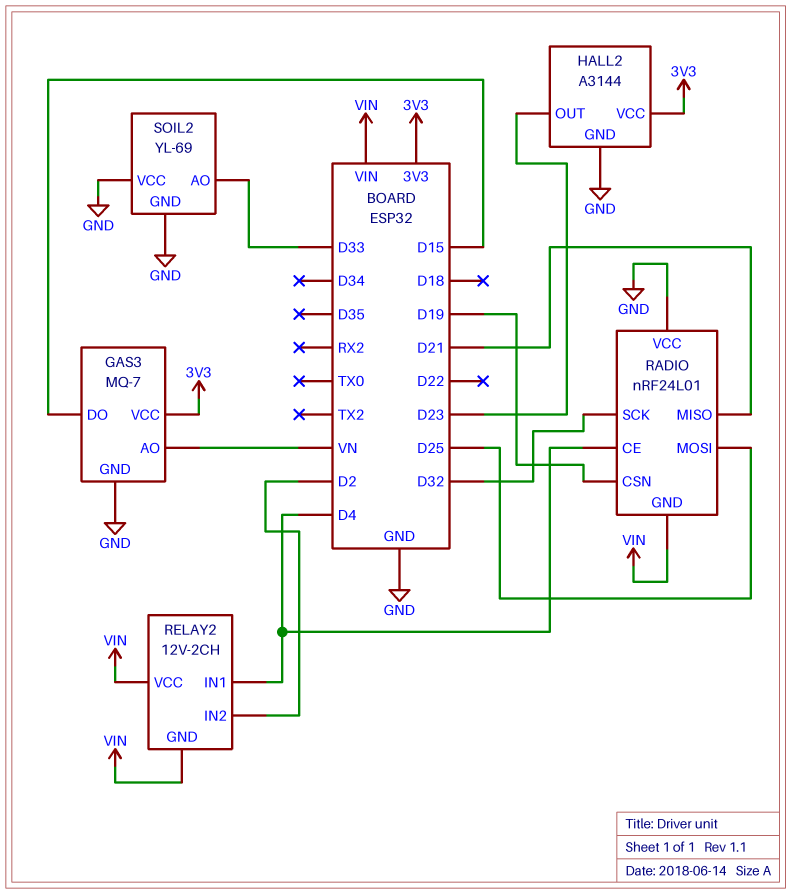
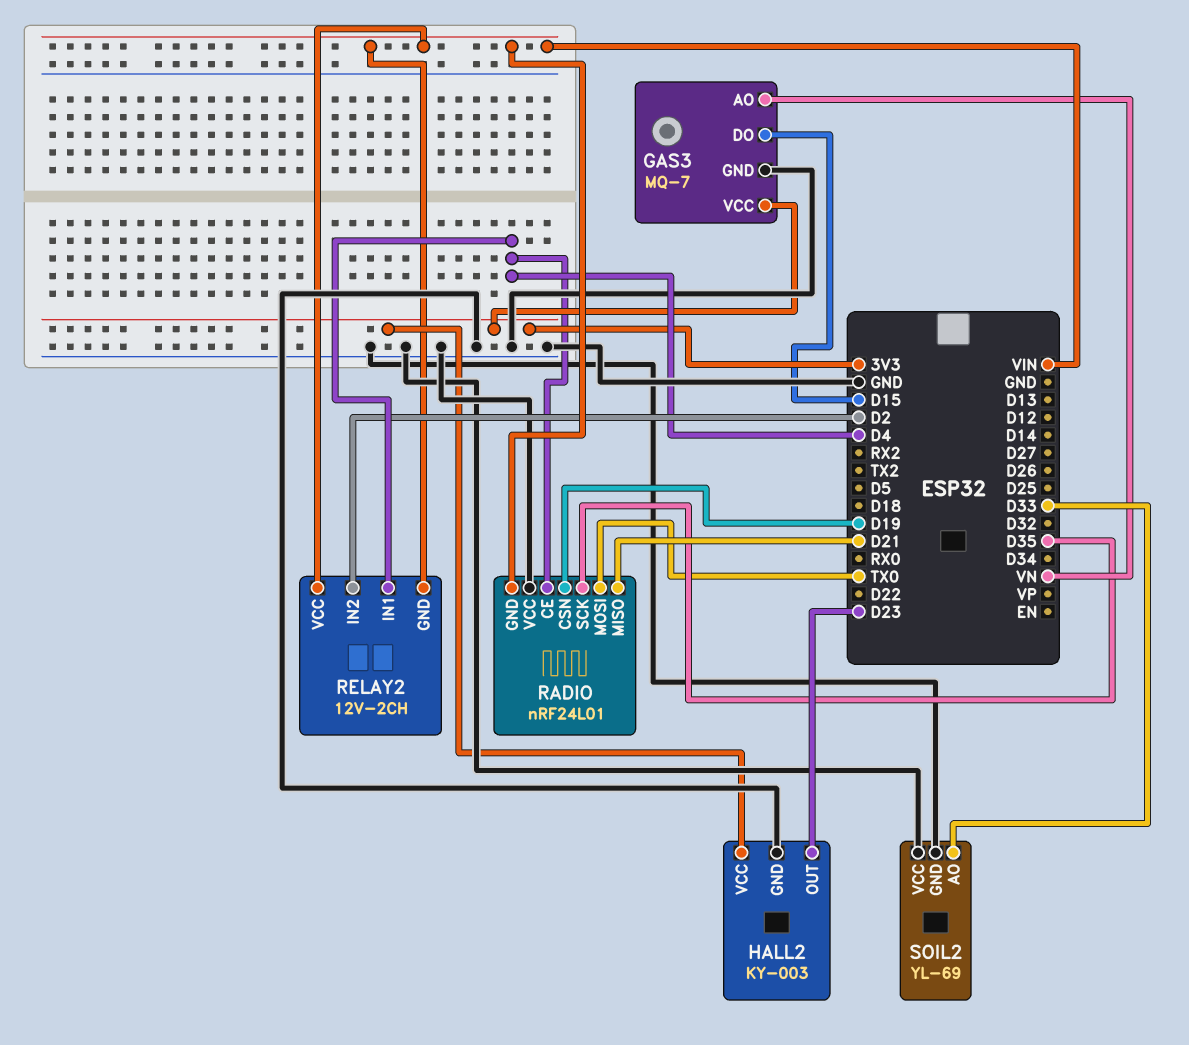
HALL2: A3144 -> KY-003
RADIO pin MOSI: D25 -> TX0
RADIO pin SCK: D32 -> D35

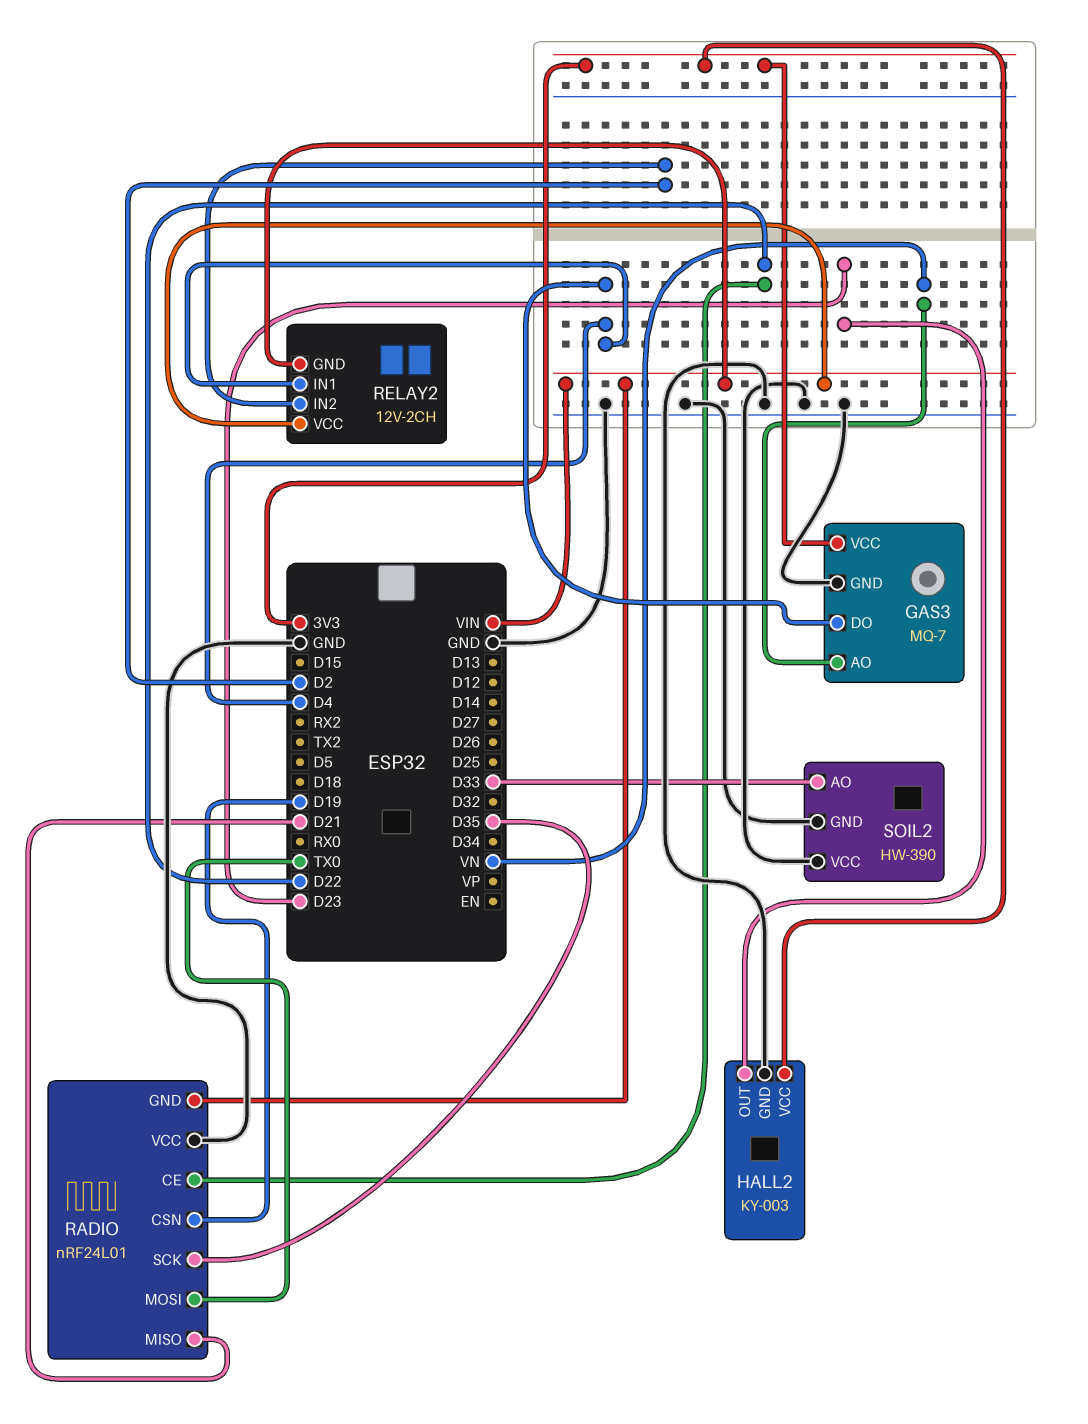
GAS3 pin DO: D15 -> D4
RADIO pin CE: D4 -> D22
SOIL2: YL-69 -> HW-390

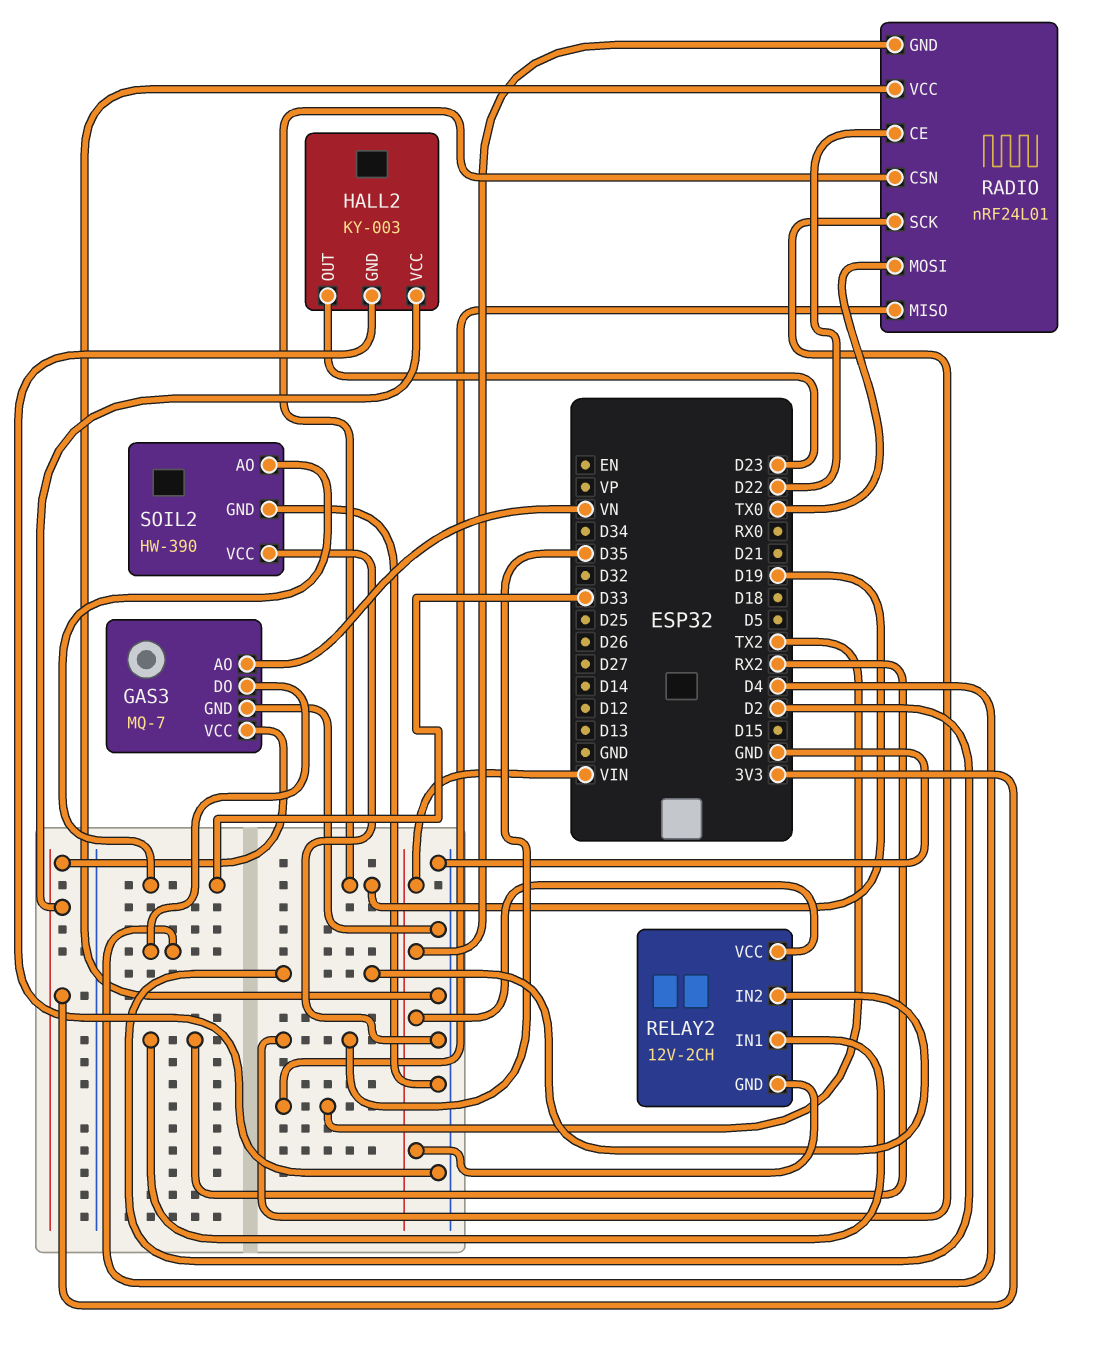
RADIO pin MISO: D21 -> TX2
RELAY2 pin IN1: D4 -> RX2

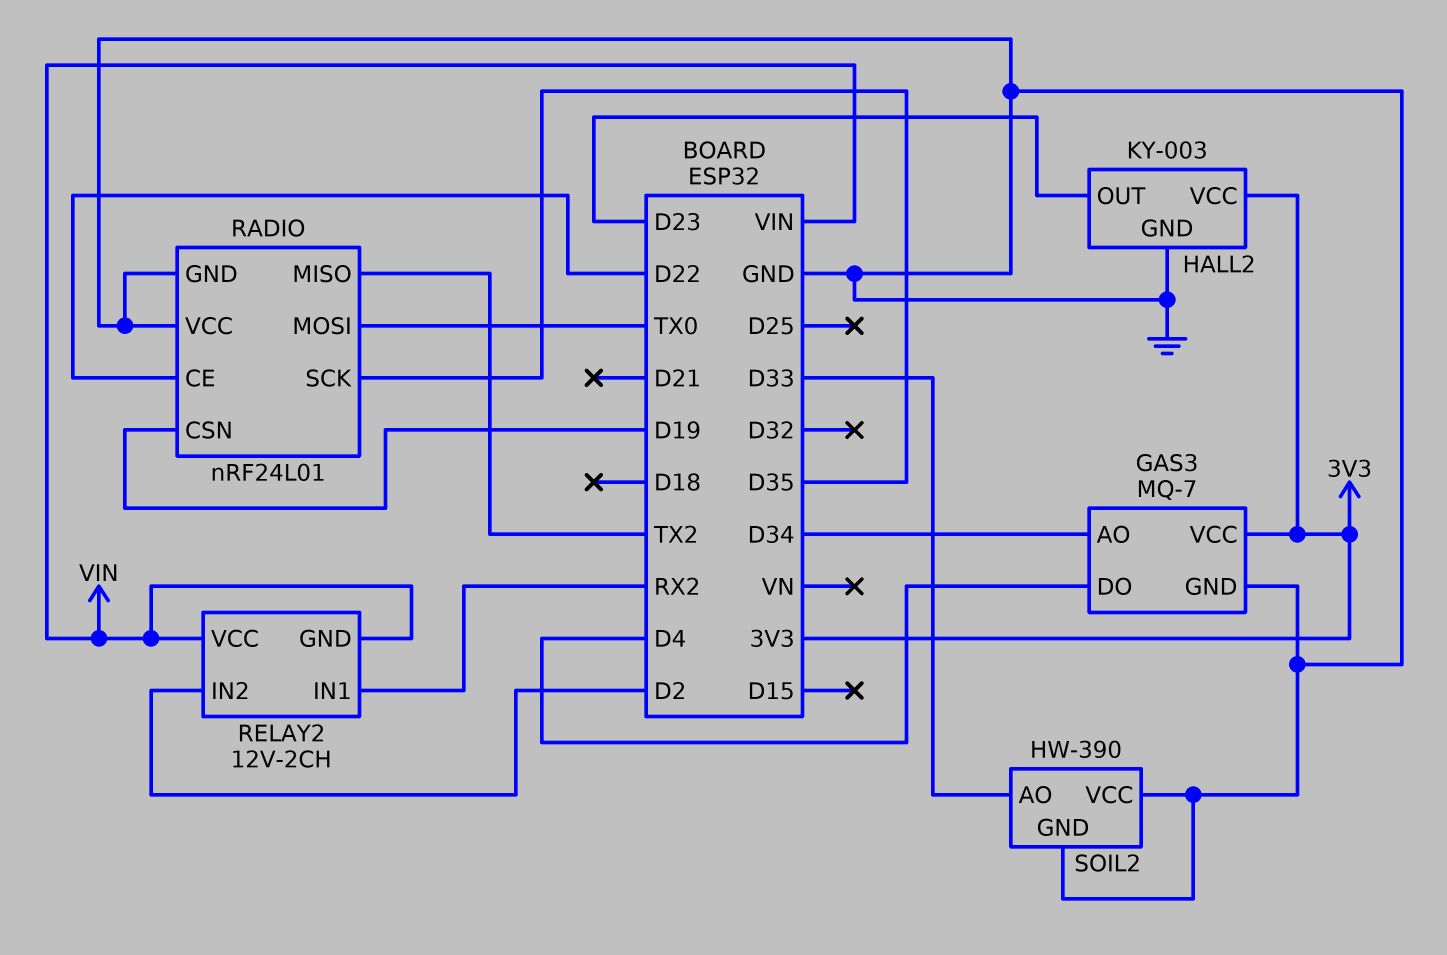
GAS3 pin AO: VN -> D34
RADIO pin GND: VIN -> GND

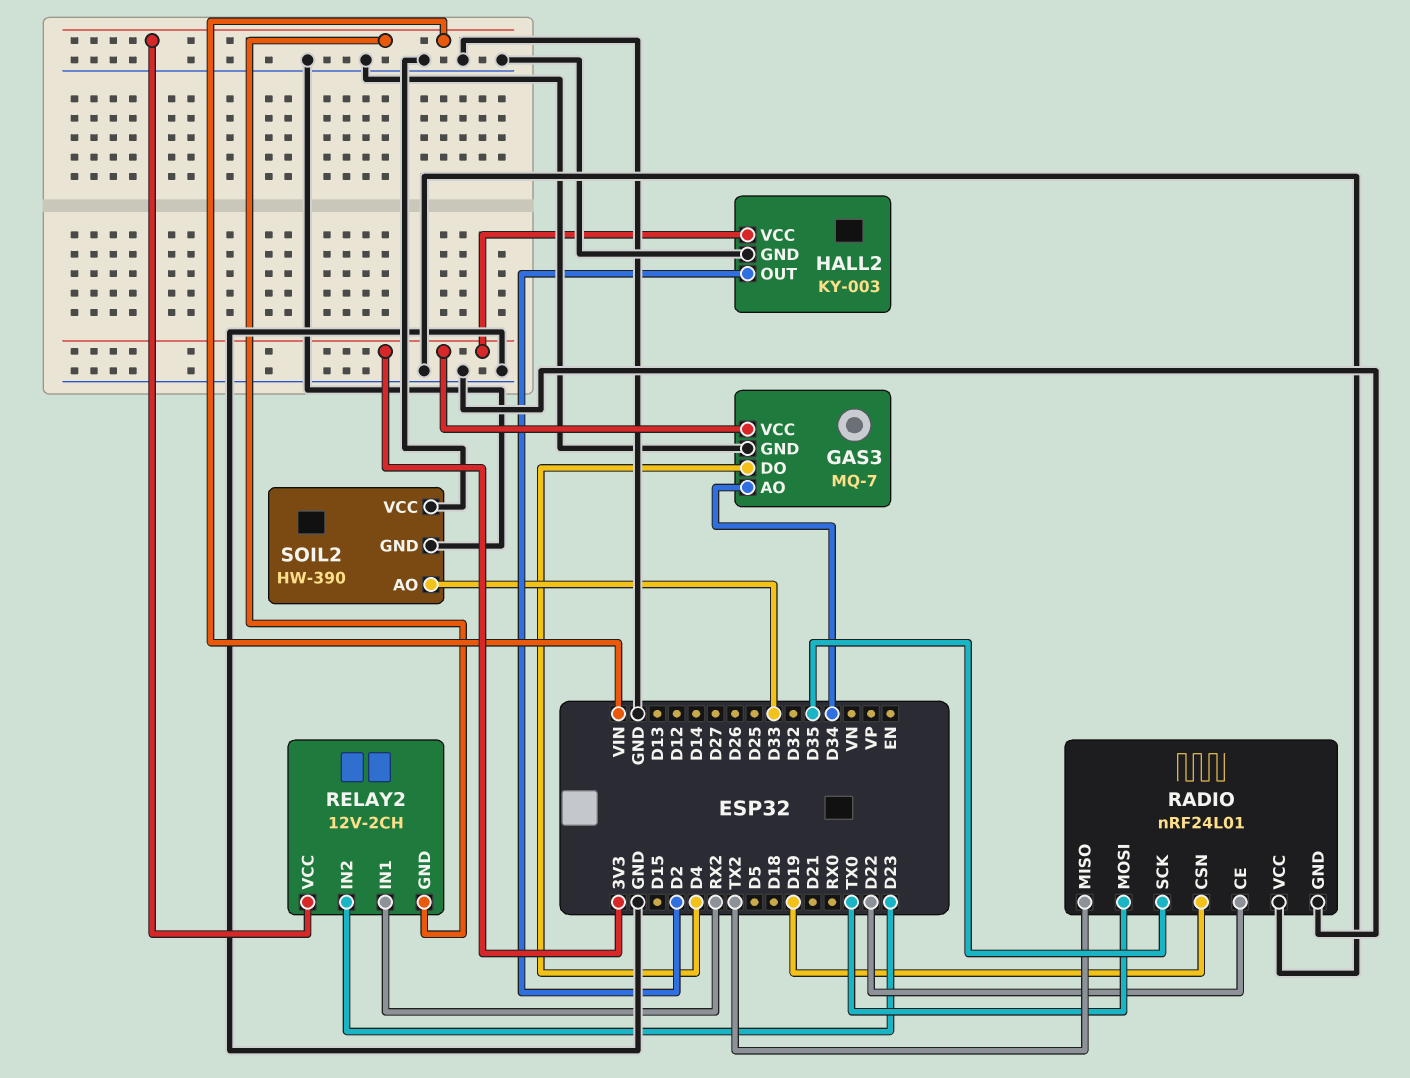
HALL2 pin OUT: D23 -> D2
RELAY2 pin IN2: D2 -> D23

